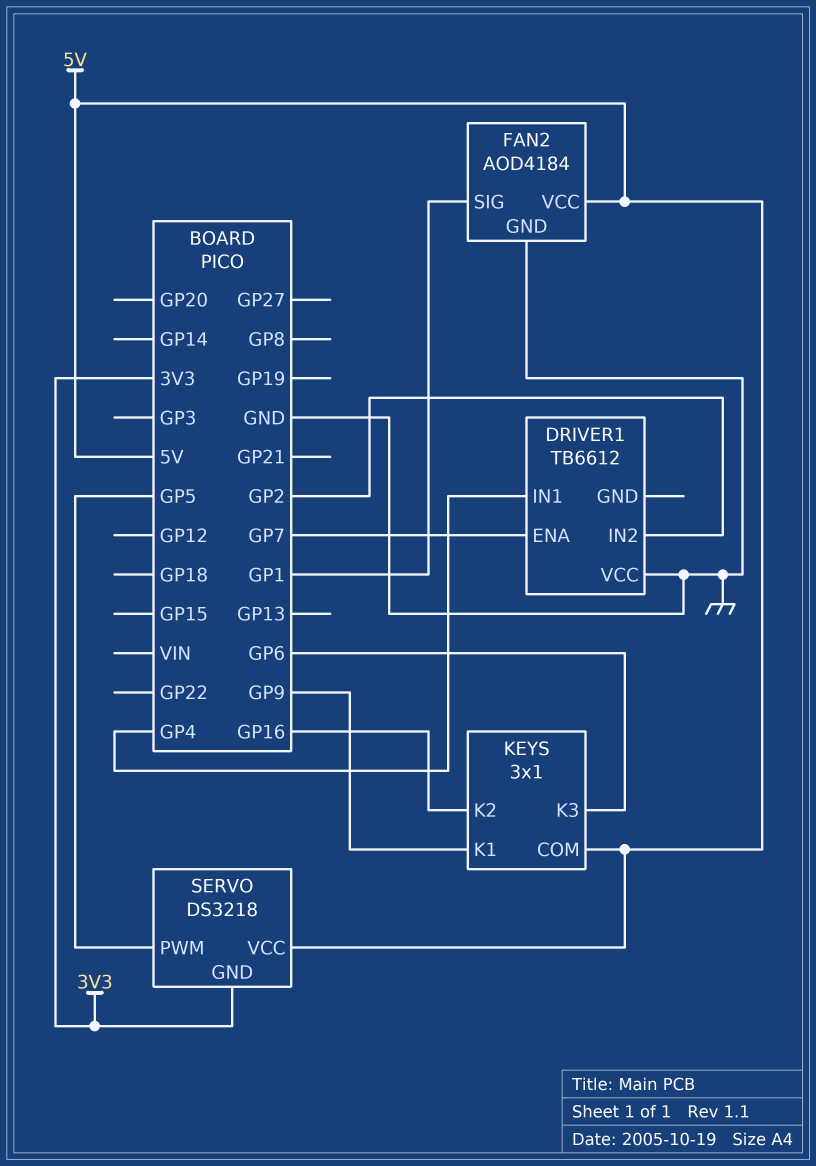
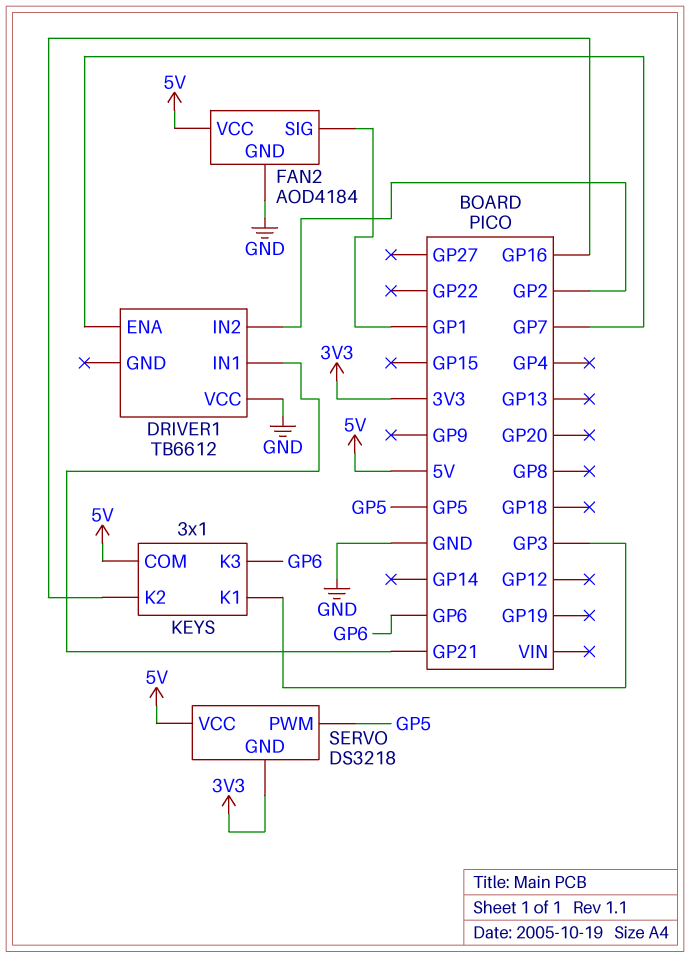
DRIVER1 pin IN1: GP4 -> GP21
KEYS pin K1: GP9 -> GP3

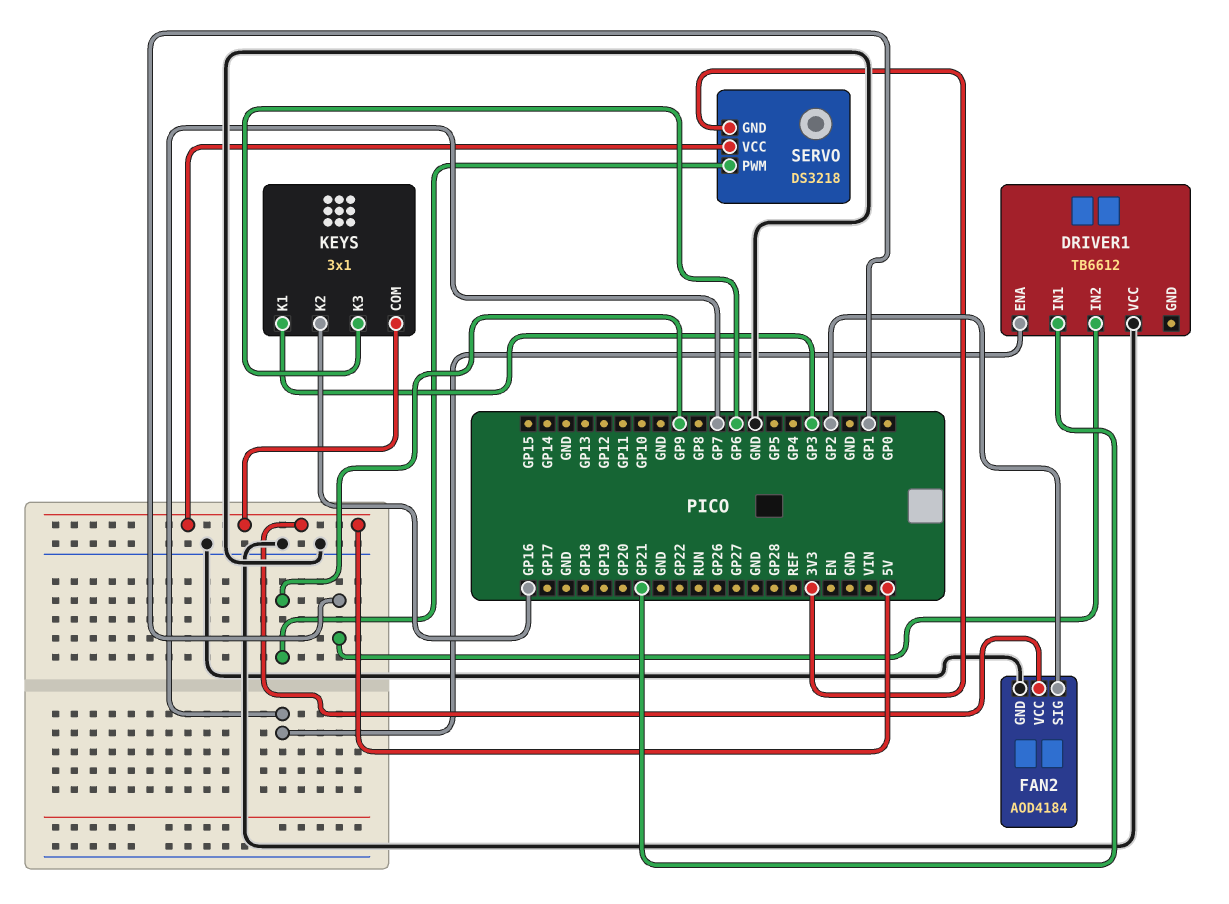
DRIVER1 pin IN2: GP2 -> GP1
FAN2 pin SIG: GP1 -> GP2
SERVO pin PWM: GP5 -> GP9

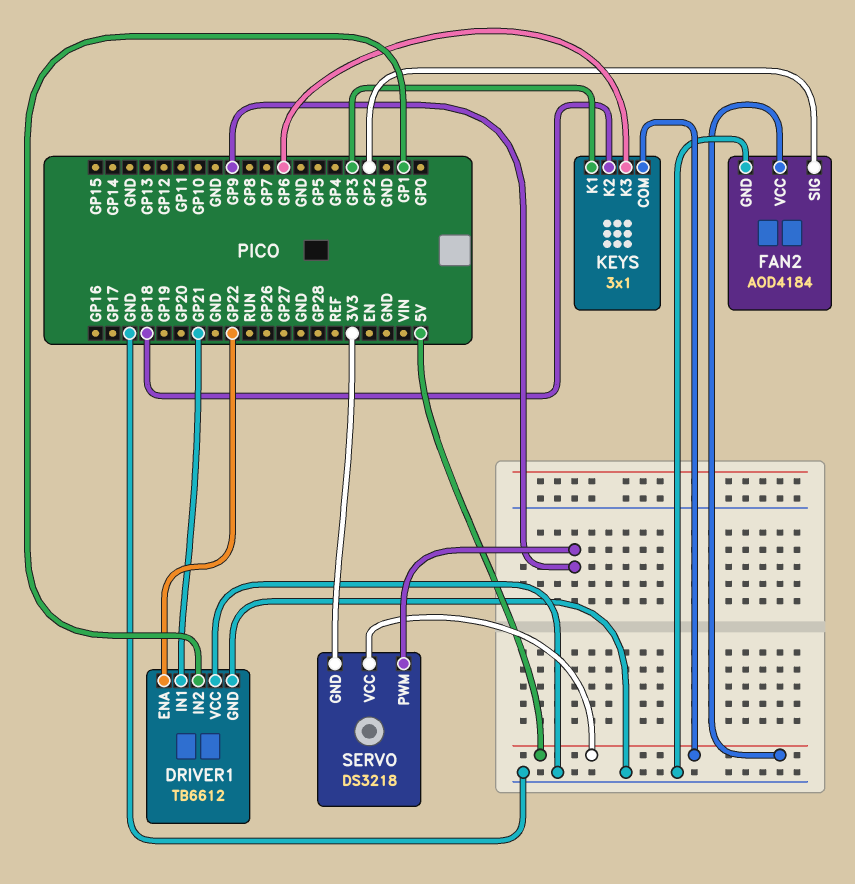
DRIVER1 pin ENA: GP7 -> GP22
DRIVER1 pin GND: none -> GND
KEYS pin K2: GP16 -> GP18

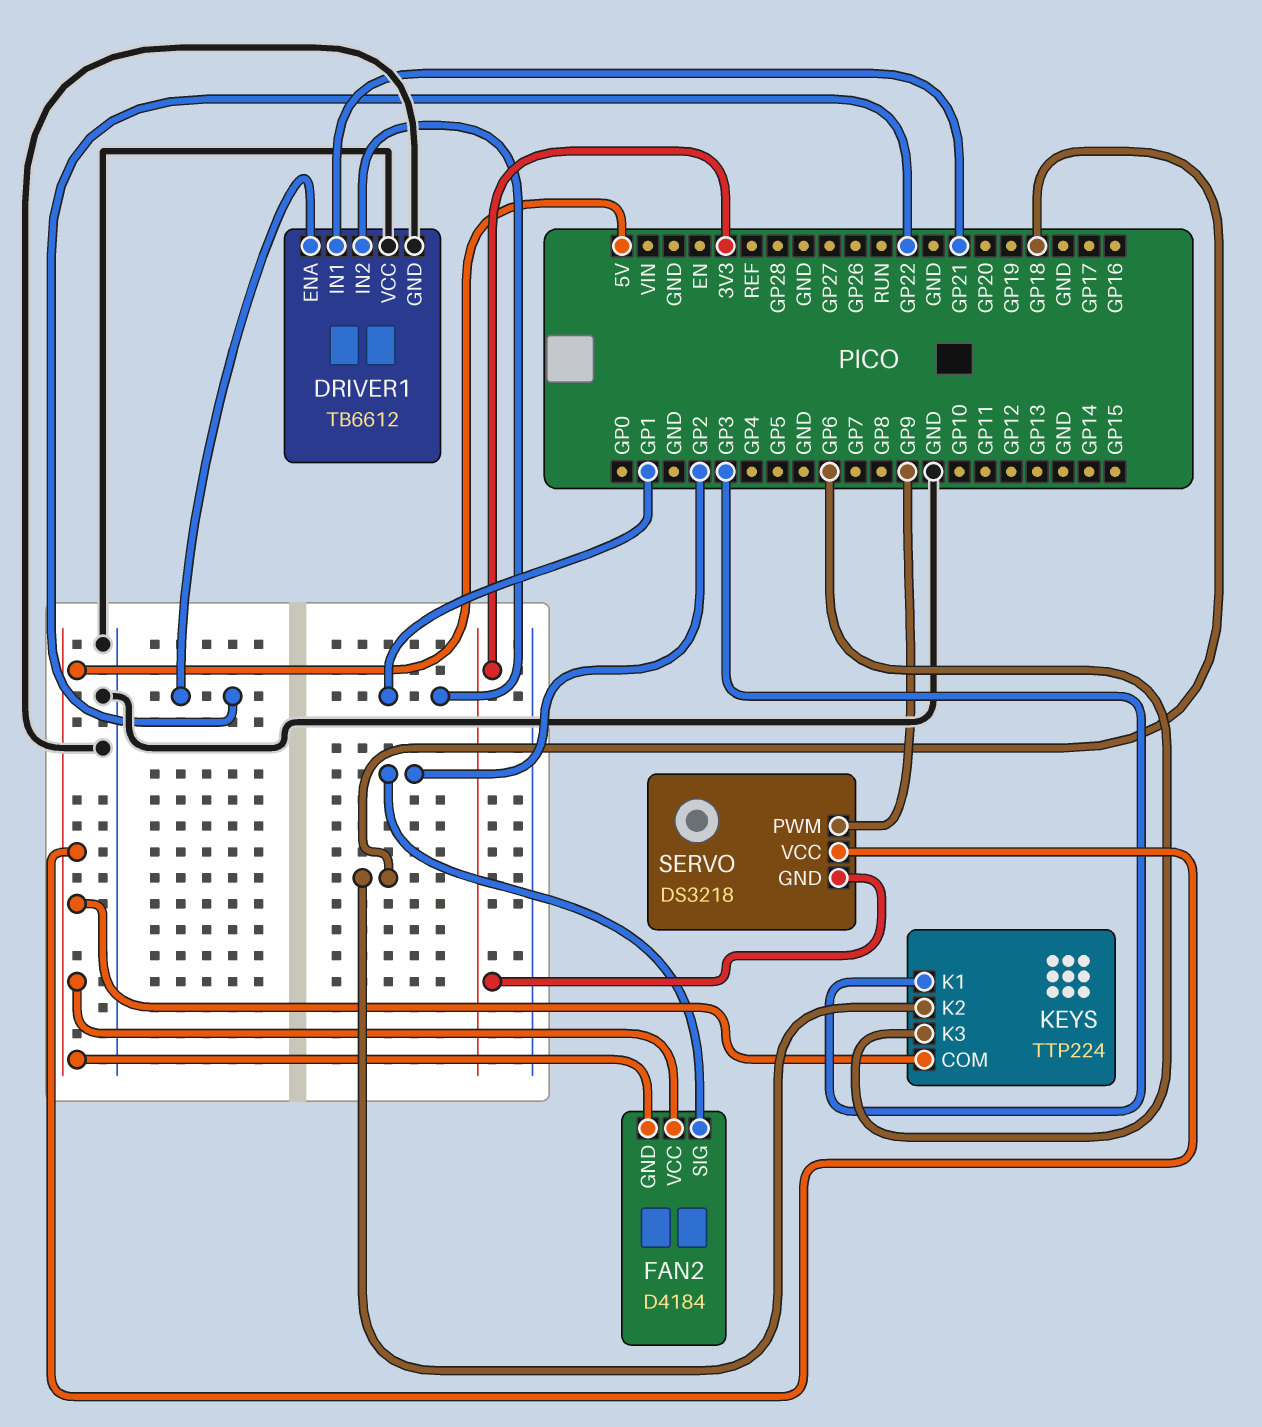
FAN2: AOD4184 -> D4184
FAN2 pin GND: GND -> 5V
KEYS: 3x1 -> TTP224

